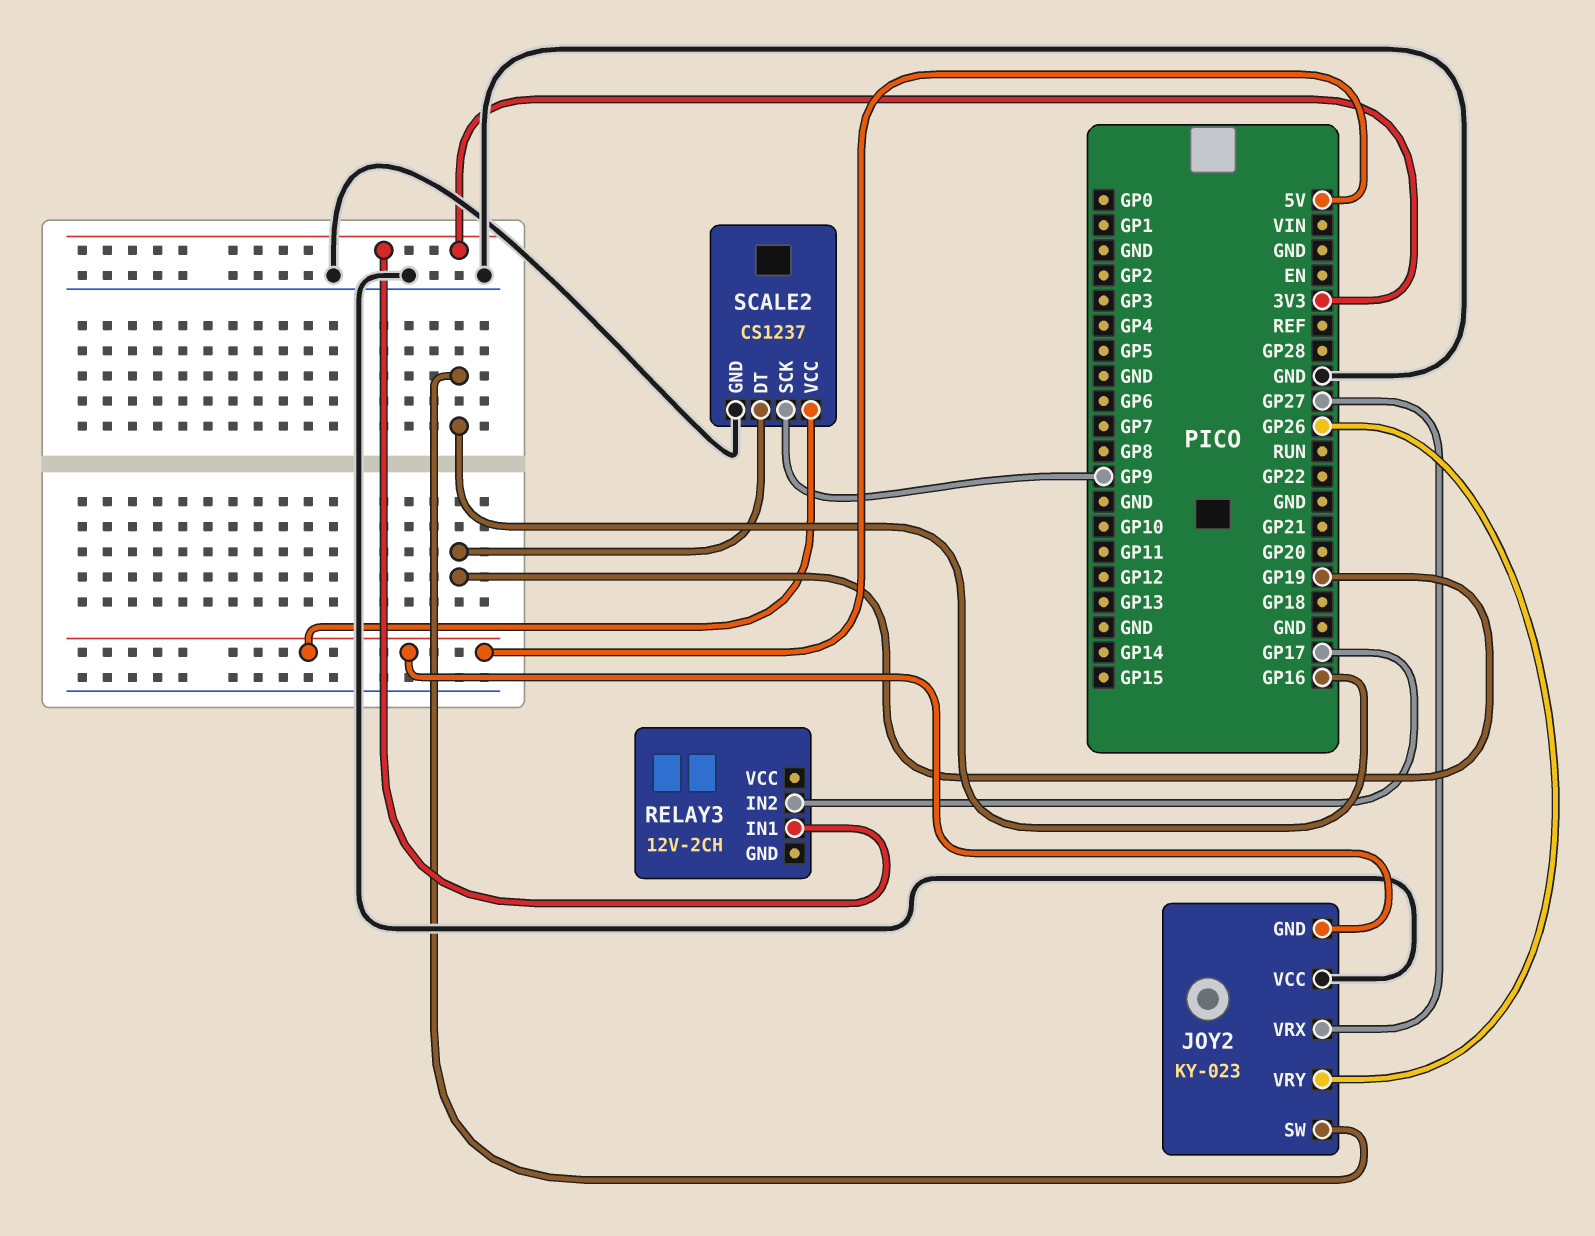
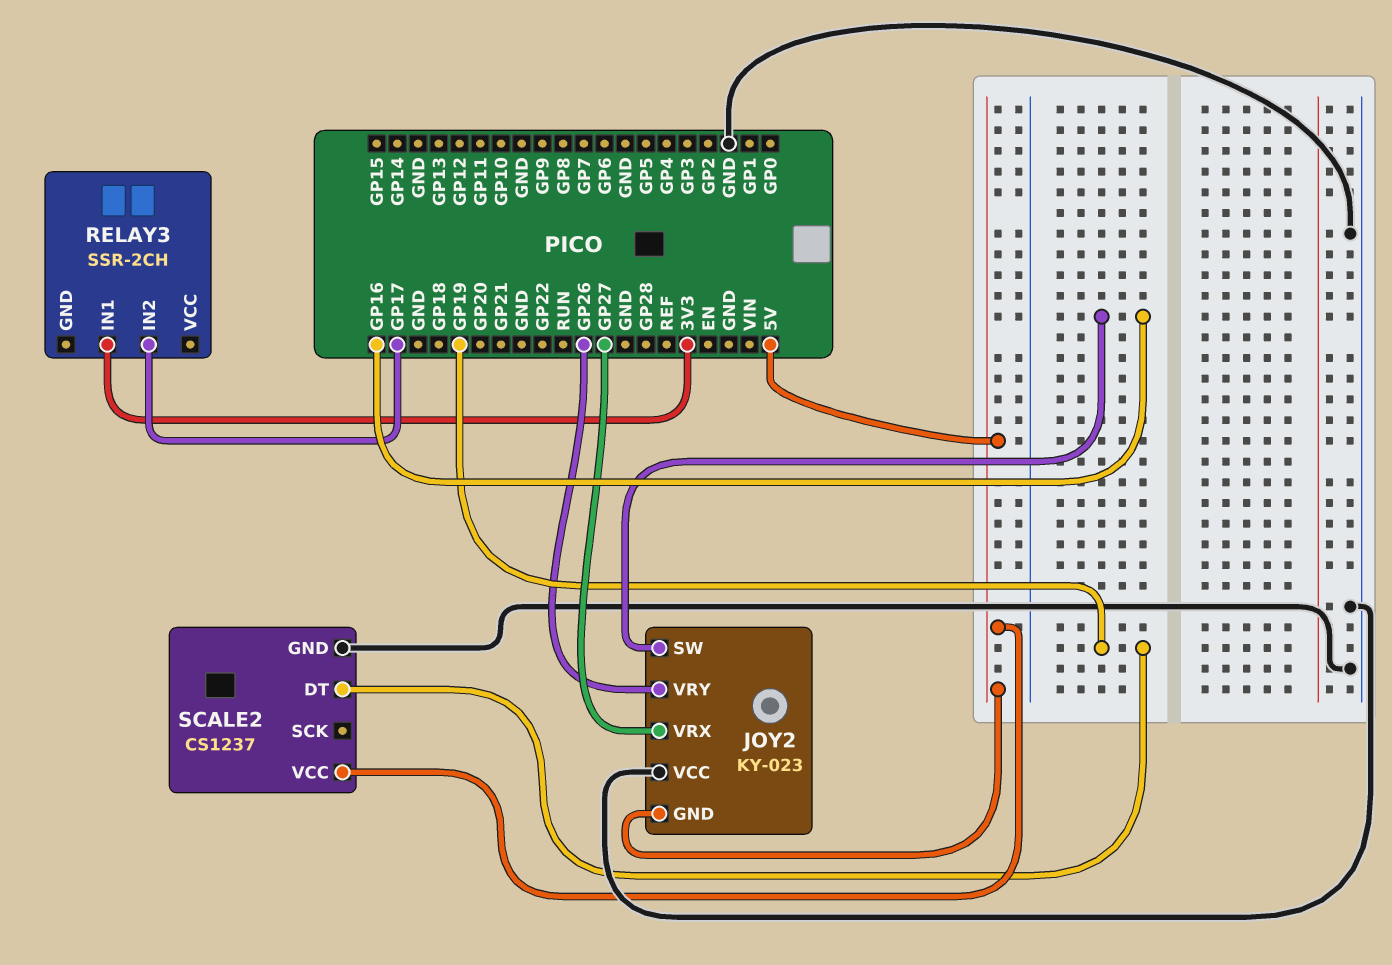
RELAY3: 12V-2CH -> SSR-2CH
SCALE2 pin SCK: GP9 -> none

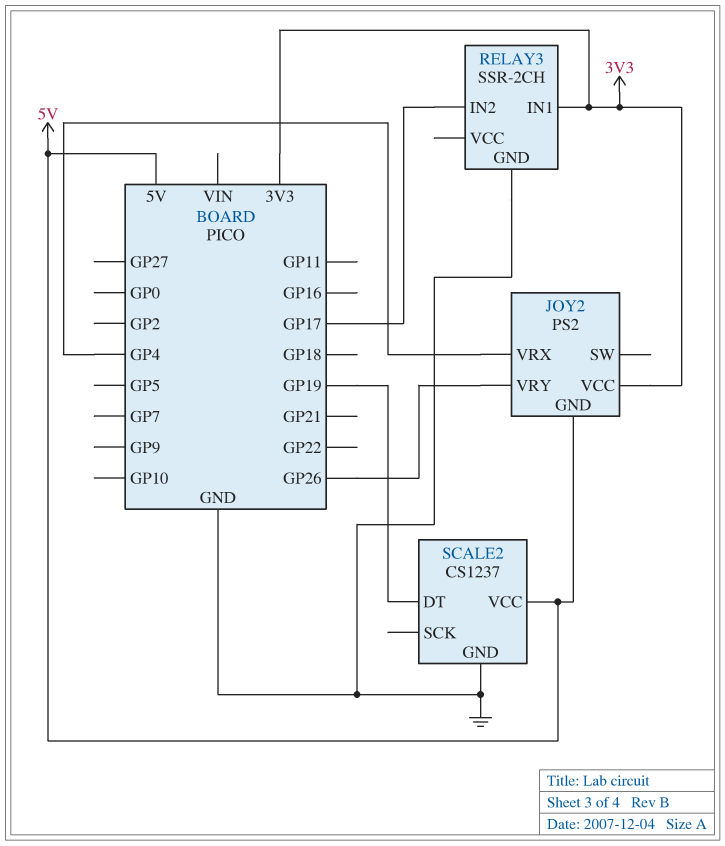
JOY2: KY-023 -> PS2
JOY2 pin SW: GP16 -> none
JOY2 pin VCC: GND -> 3V3
JOY2 pin VRX: GP27 -> GP4
RELAY3 pin GND: none -> GND

